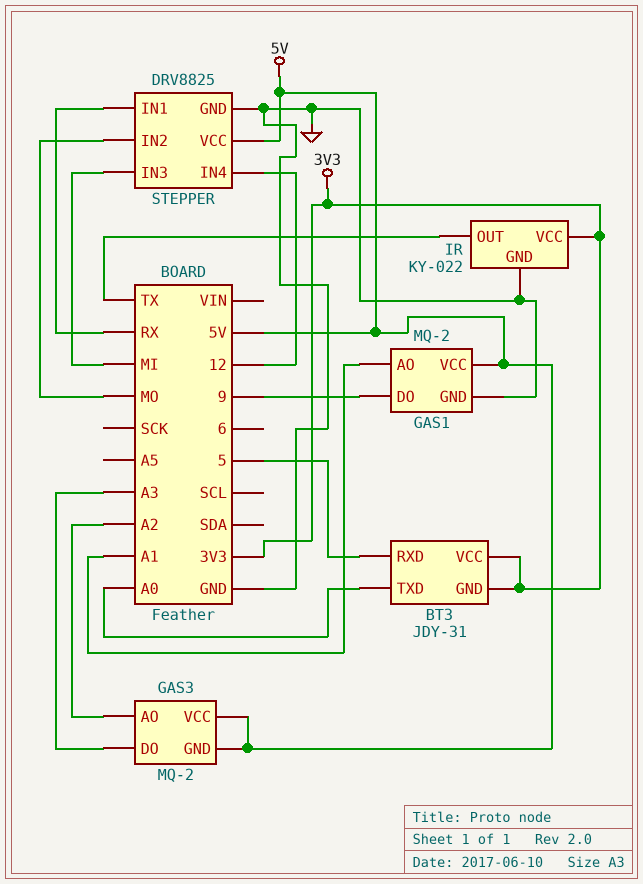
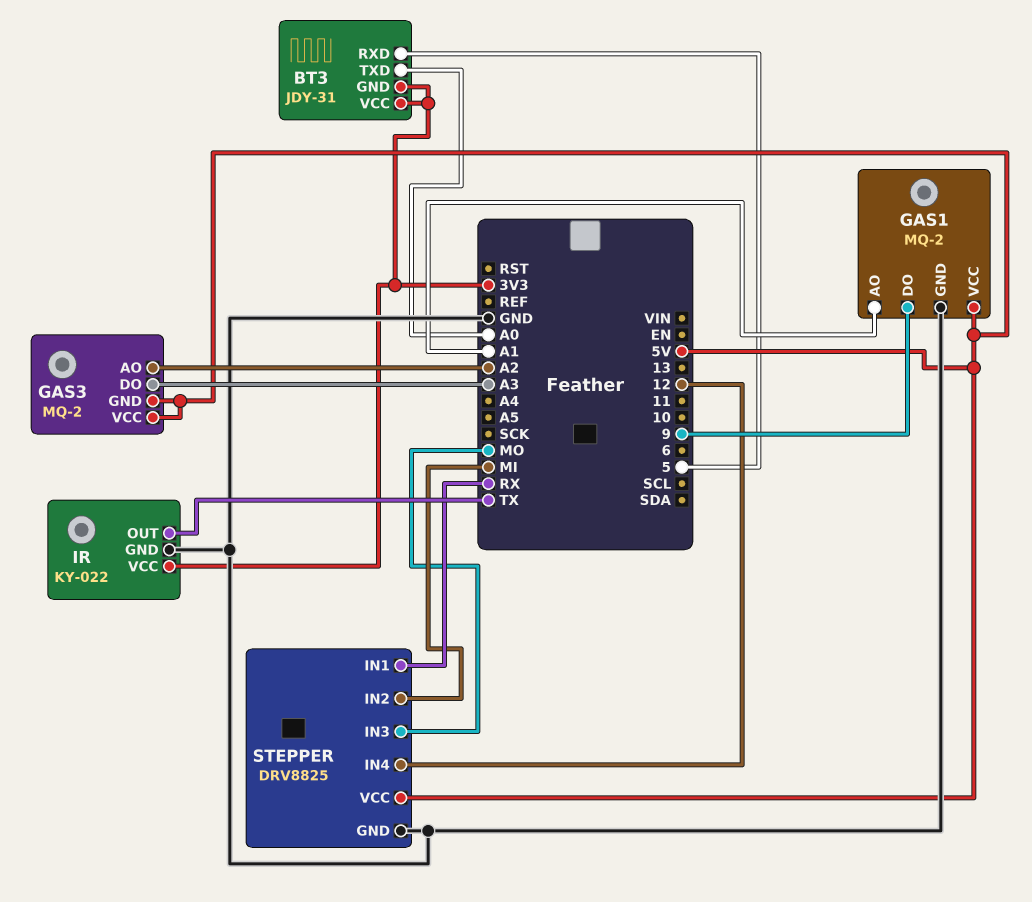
STEPPER pin IN2: MO -> MI
STEPPER pin IN3: MI -> MO

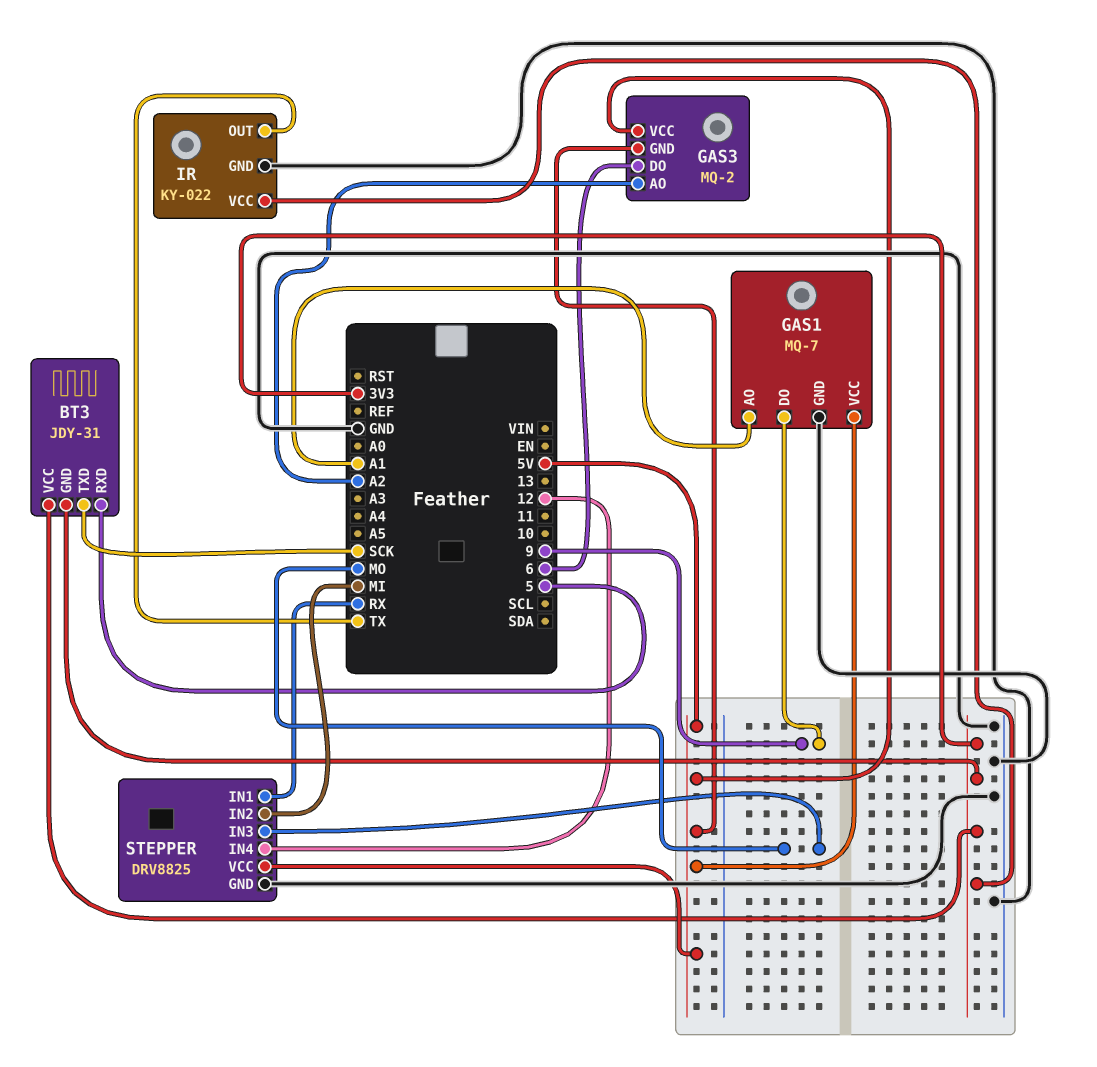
BT3 pin TXD: A0 -> SCK
GAS1: MQ-2 -> MQ-7
GAS3 pin DO: A3 -> 6

